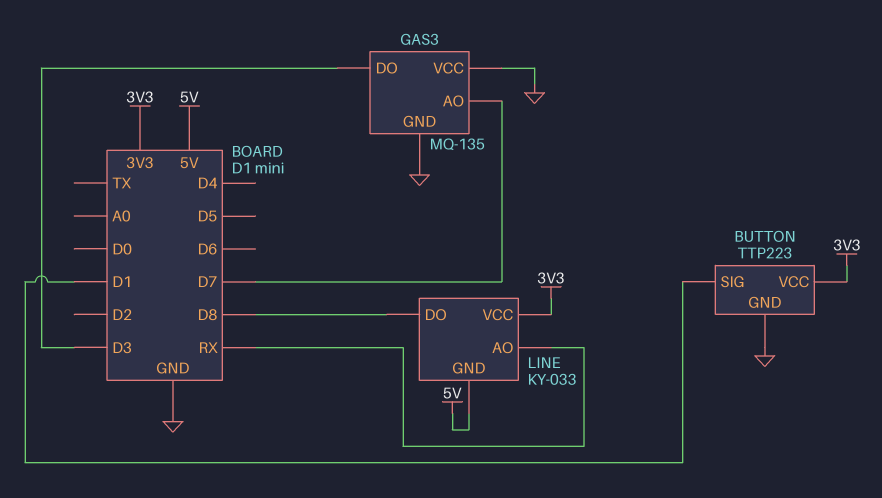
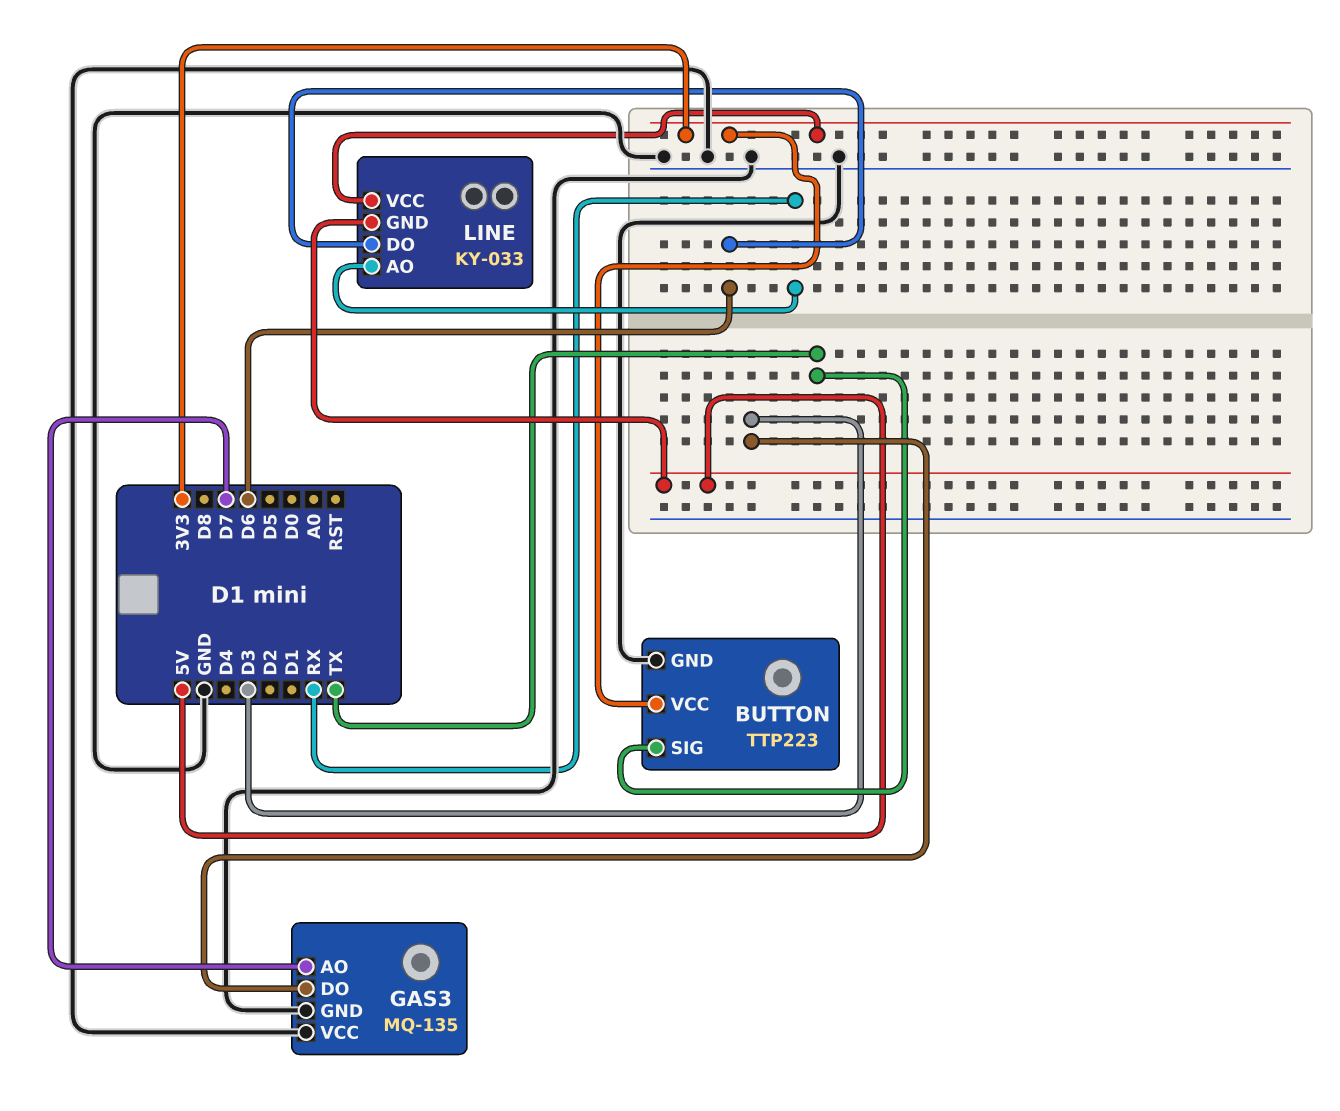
BUTTON pin SIG: D1 -> TX
LINE pin DO: D8 -> D6

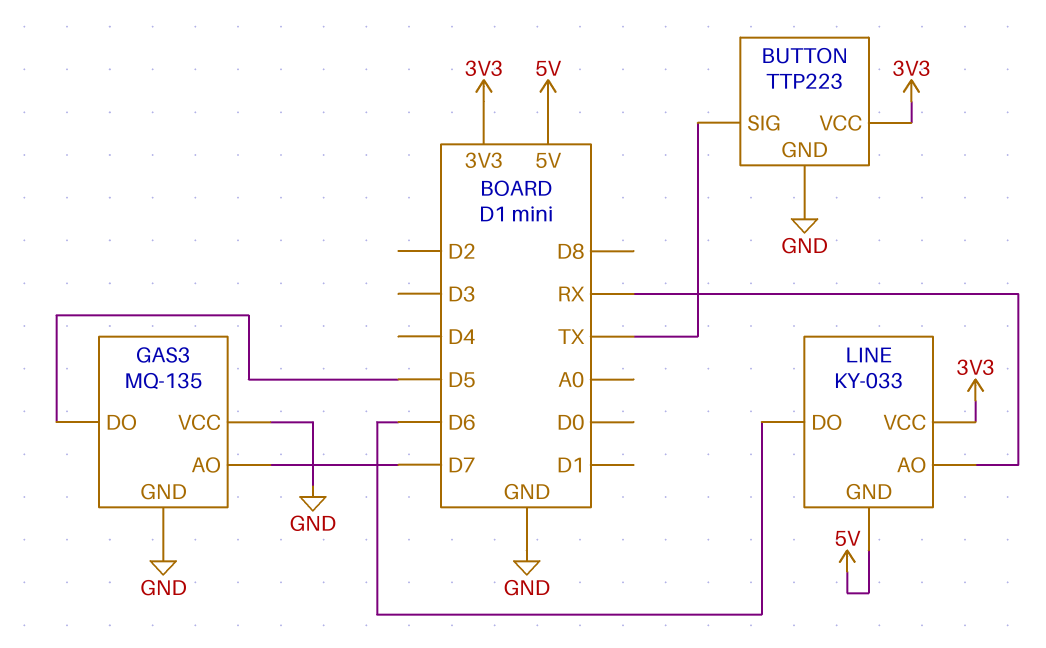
GAS3 pin DO: D3 -> D5

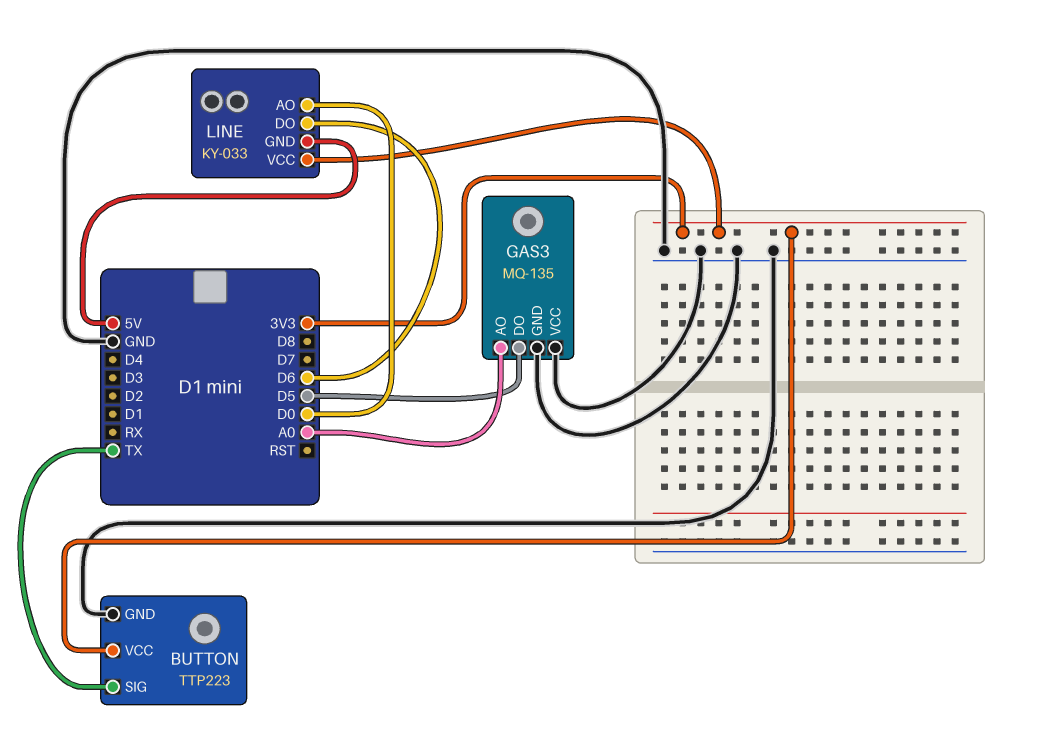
GAS3 pin AO: D7 -> A0
LINE pin AO: RX -> D0

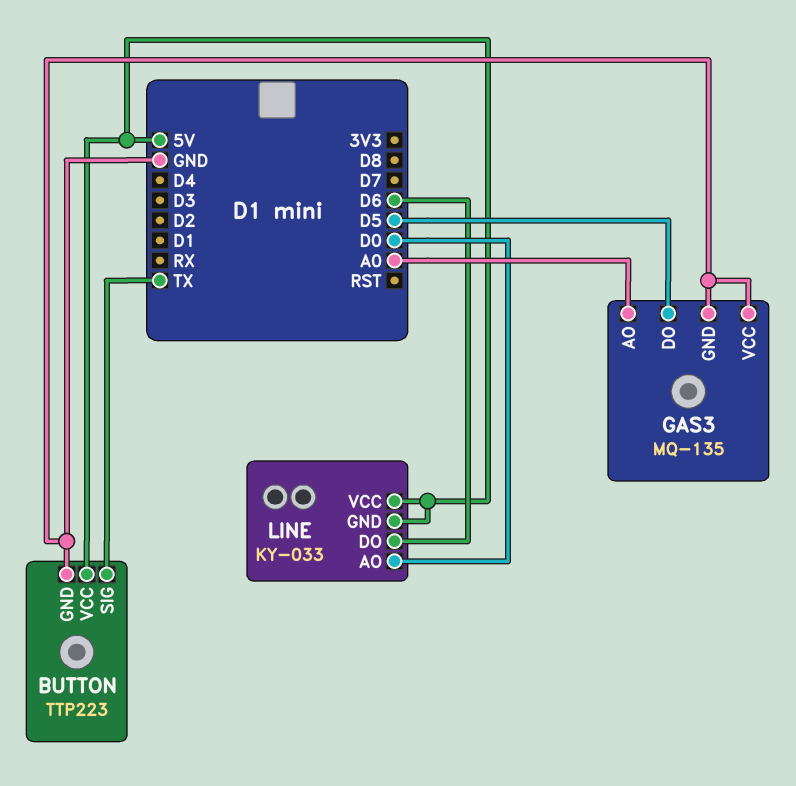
BUTTON pin VCC: 3V3 -> 5V
LINE pin VCC: 3V3 -> 5V

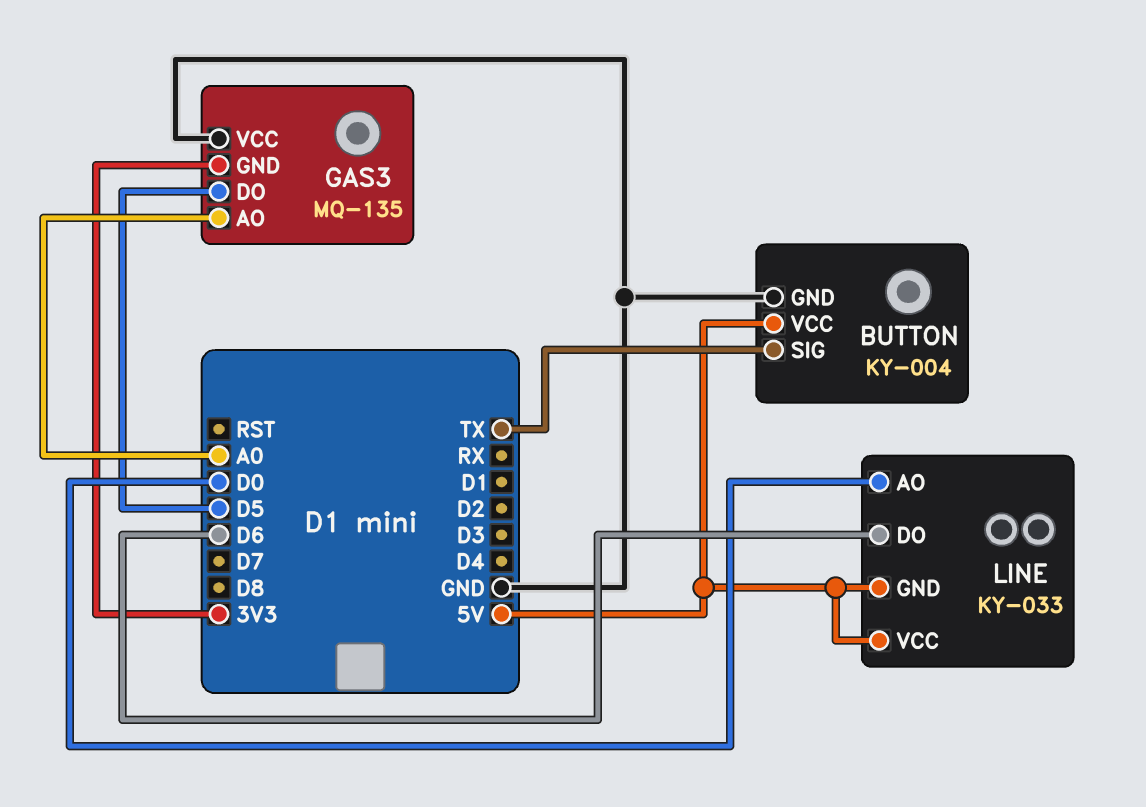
BUTTON: TTP223 -> KY-004
GAS3 pin GND: GND -> 3V3

